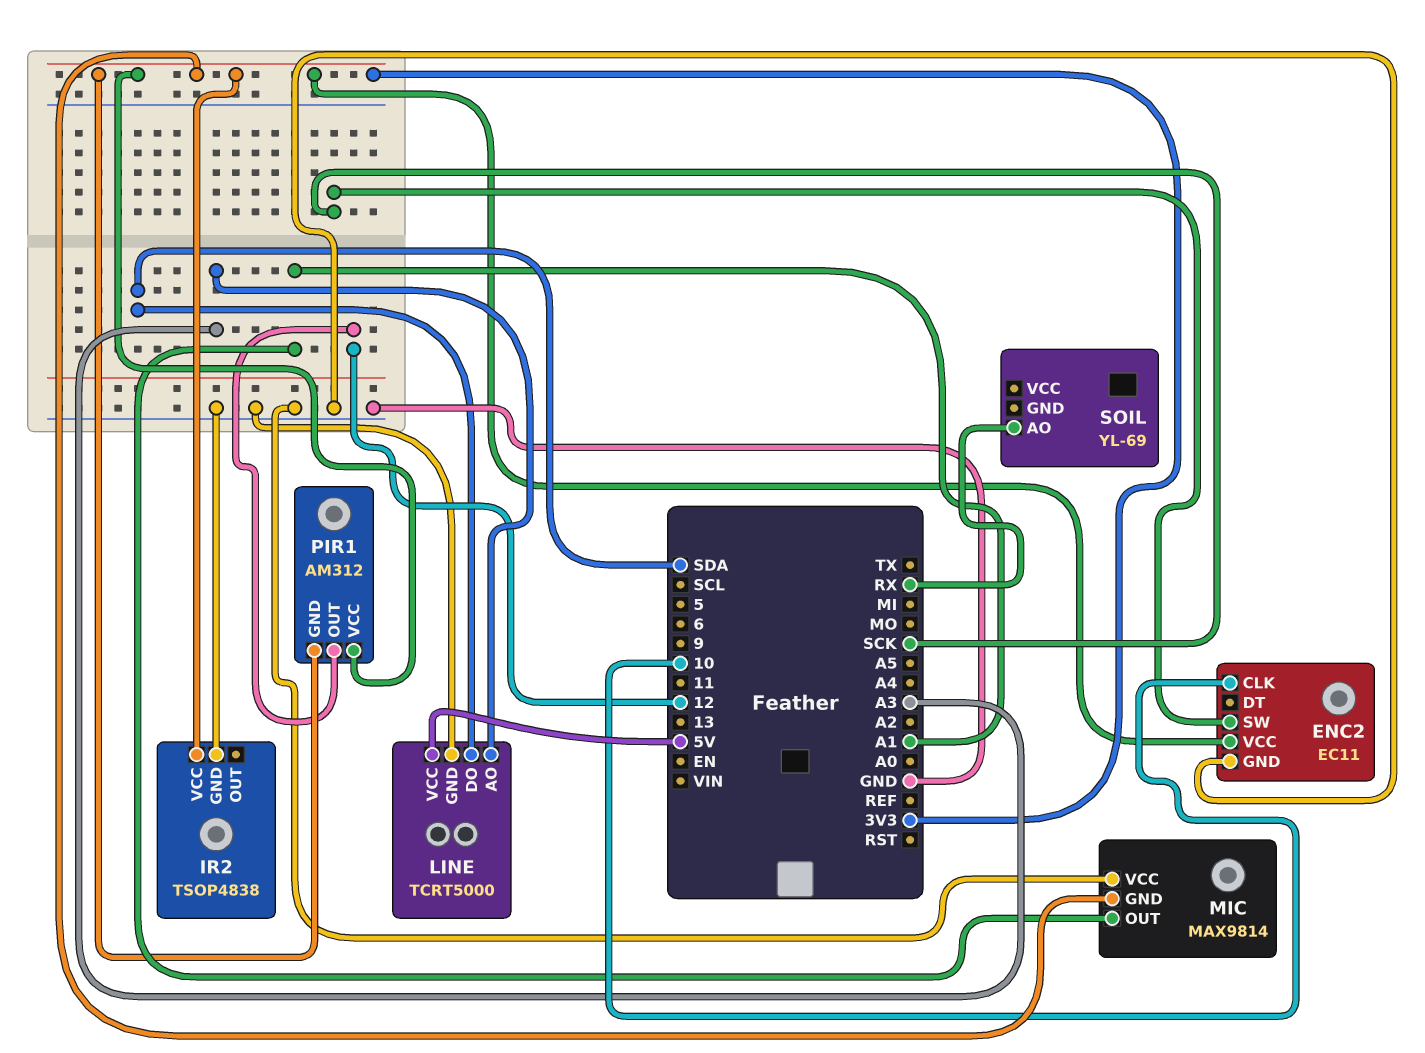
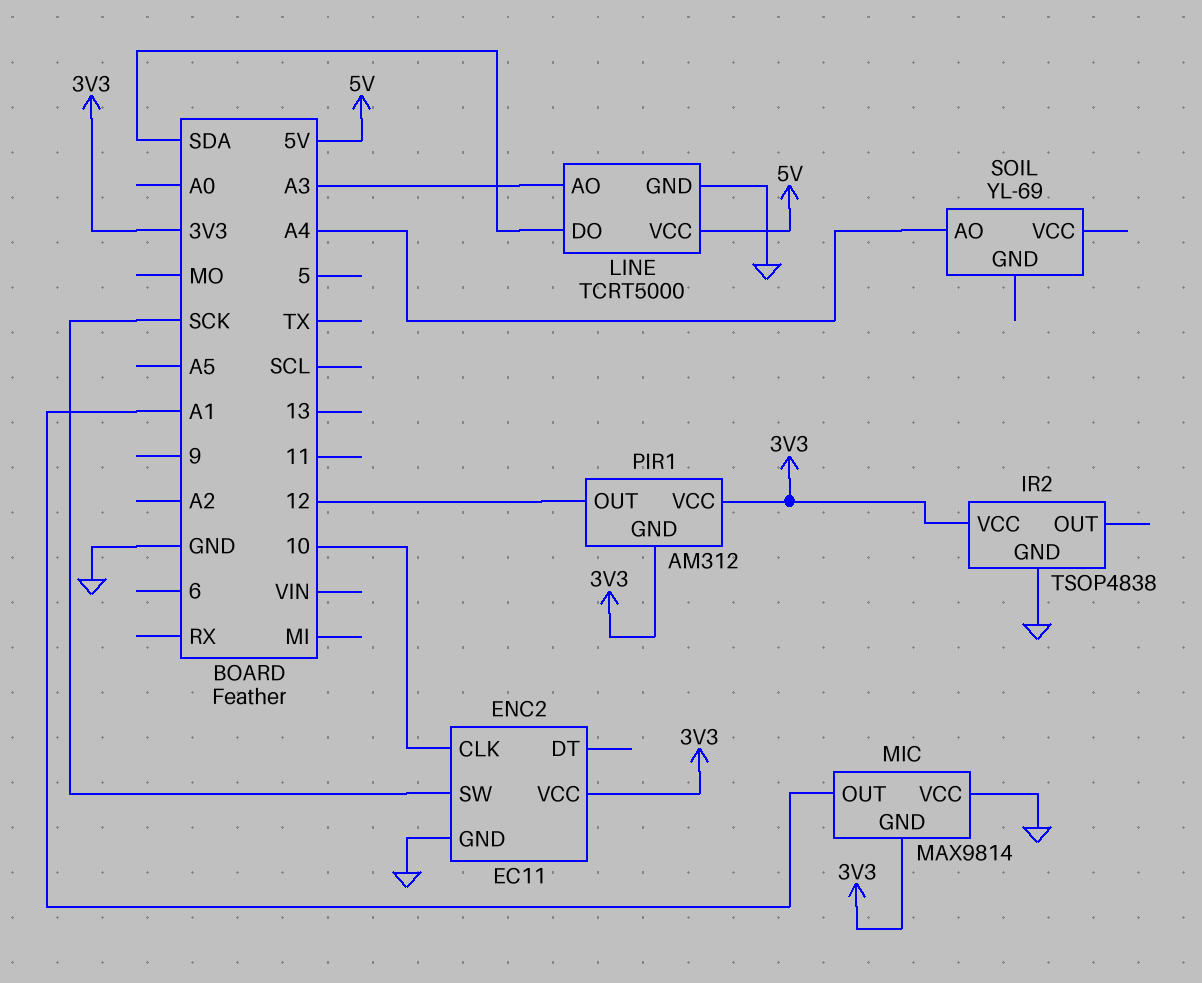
SOIL pin AO: RX -> A4

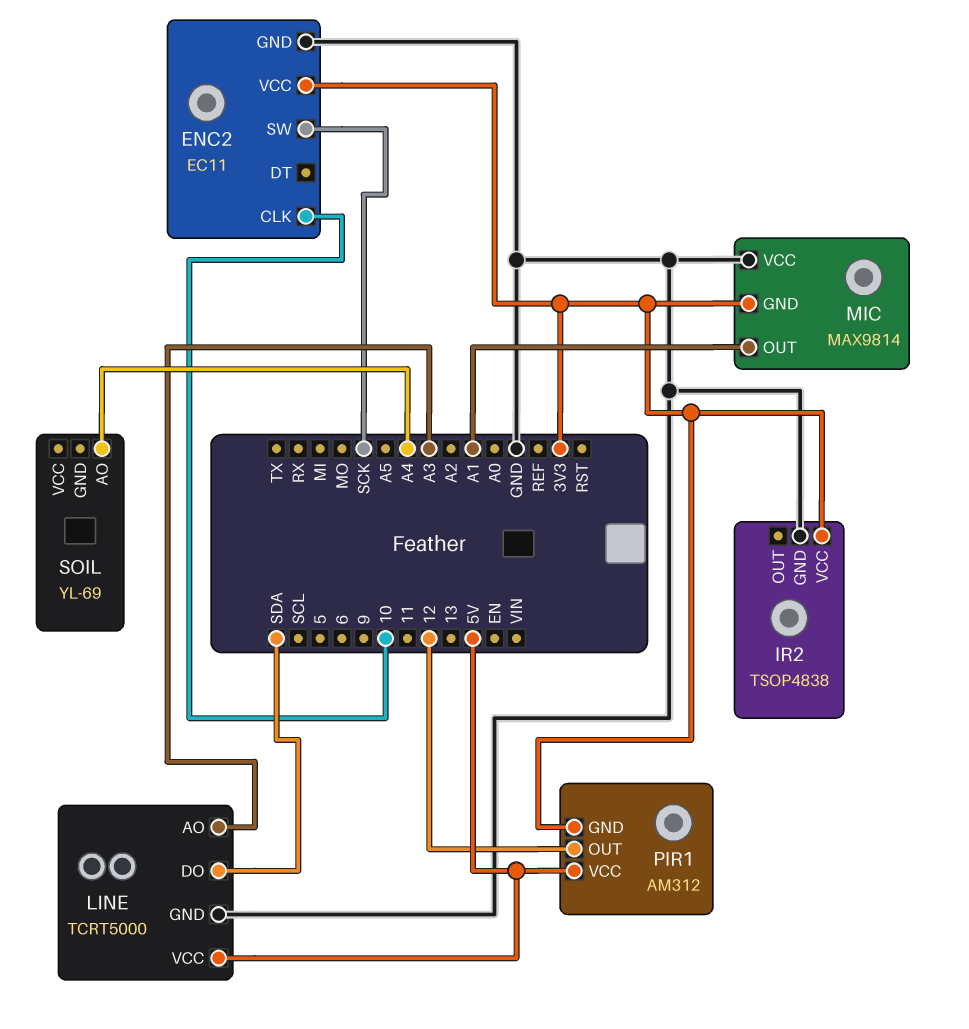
PIR1 pin VCC: 3V3 -> 5V

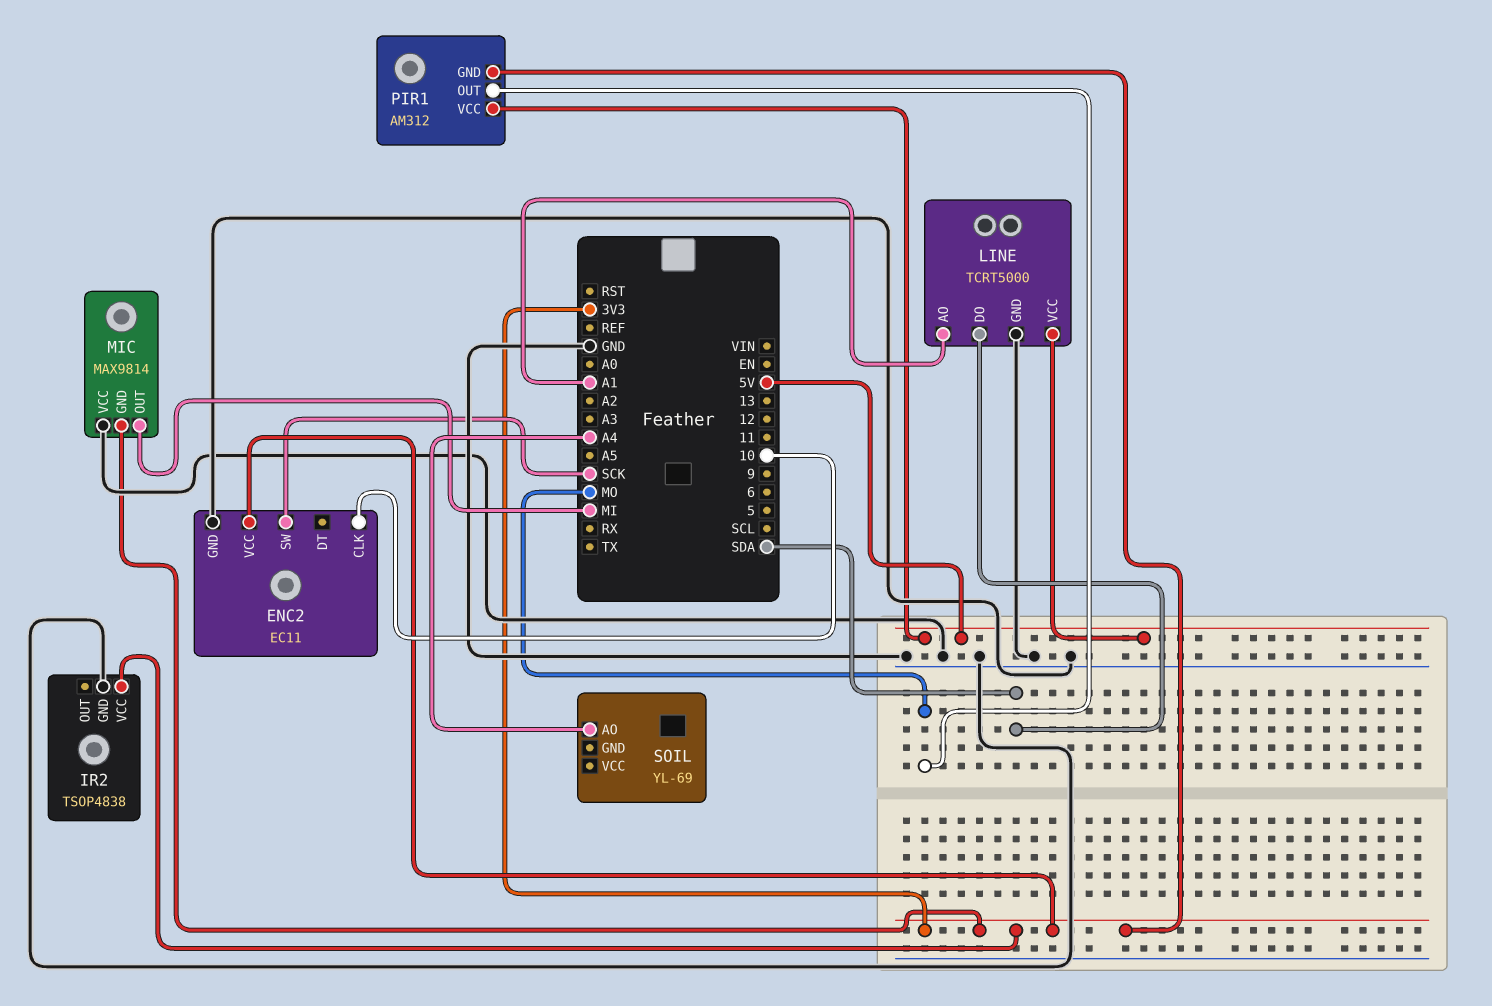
LINE pin AO: A3 -> A1
MIC pin OUT: A1 -> MI
PIR1 pin OUT: 12 -> MO

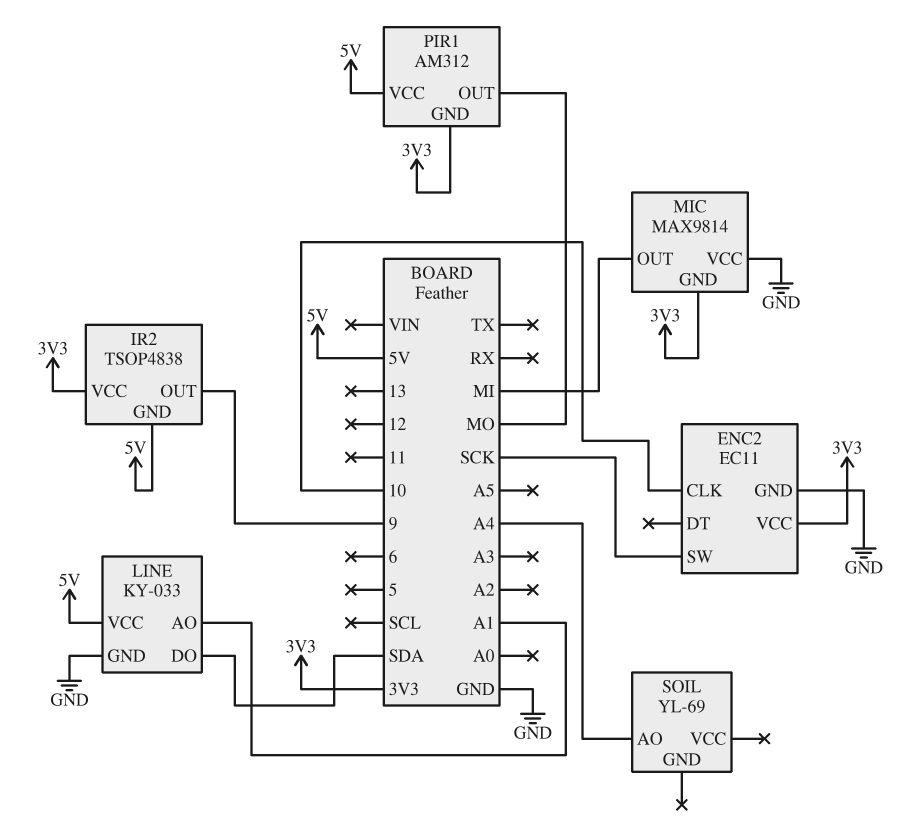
IR2 pin GND: GND -> 5V
IR2 pin OUT: none -> 9
LINE: TCRT5000 -> KY-033

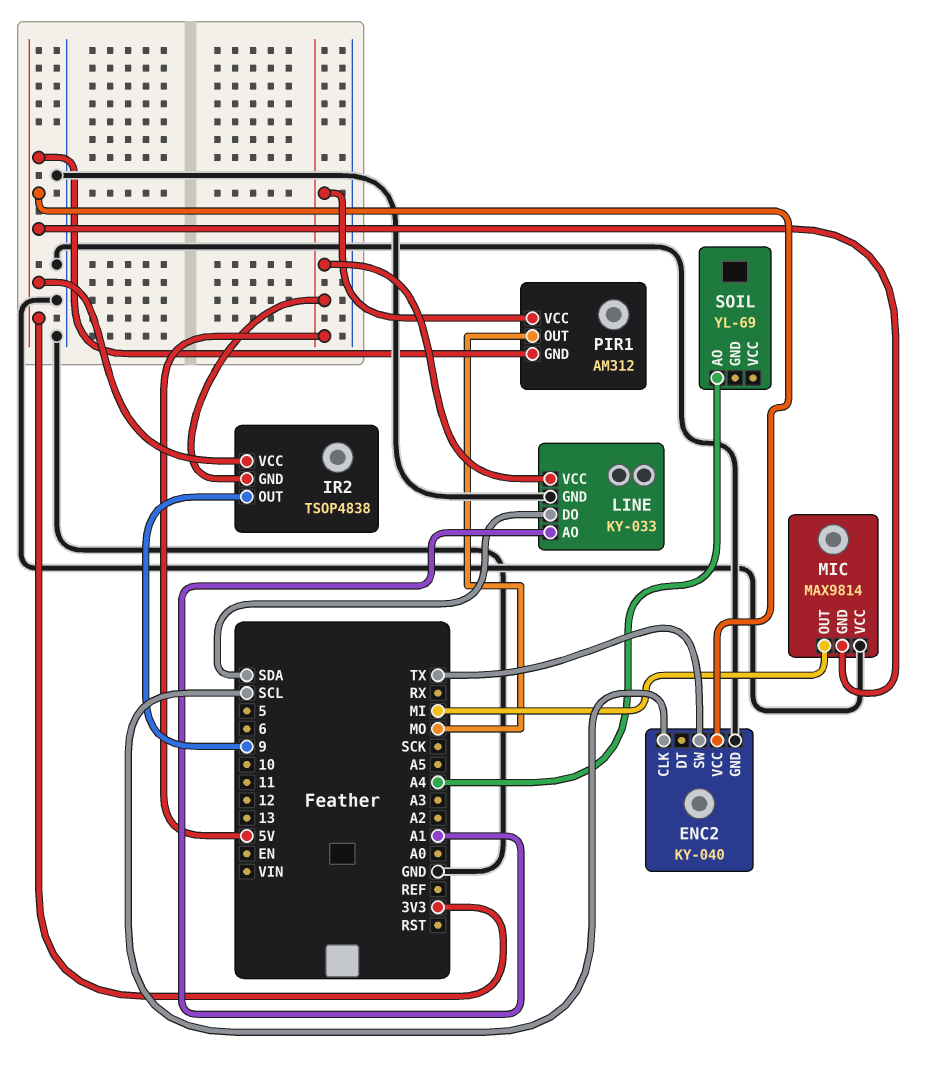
ENC2: EC11 -> KY-040
ENC2 pin CLK: 10 -> SCL
ENC2 pin SW: SCK -> TX

